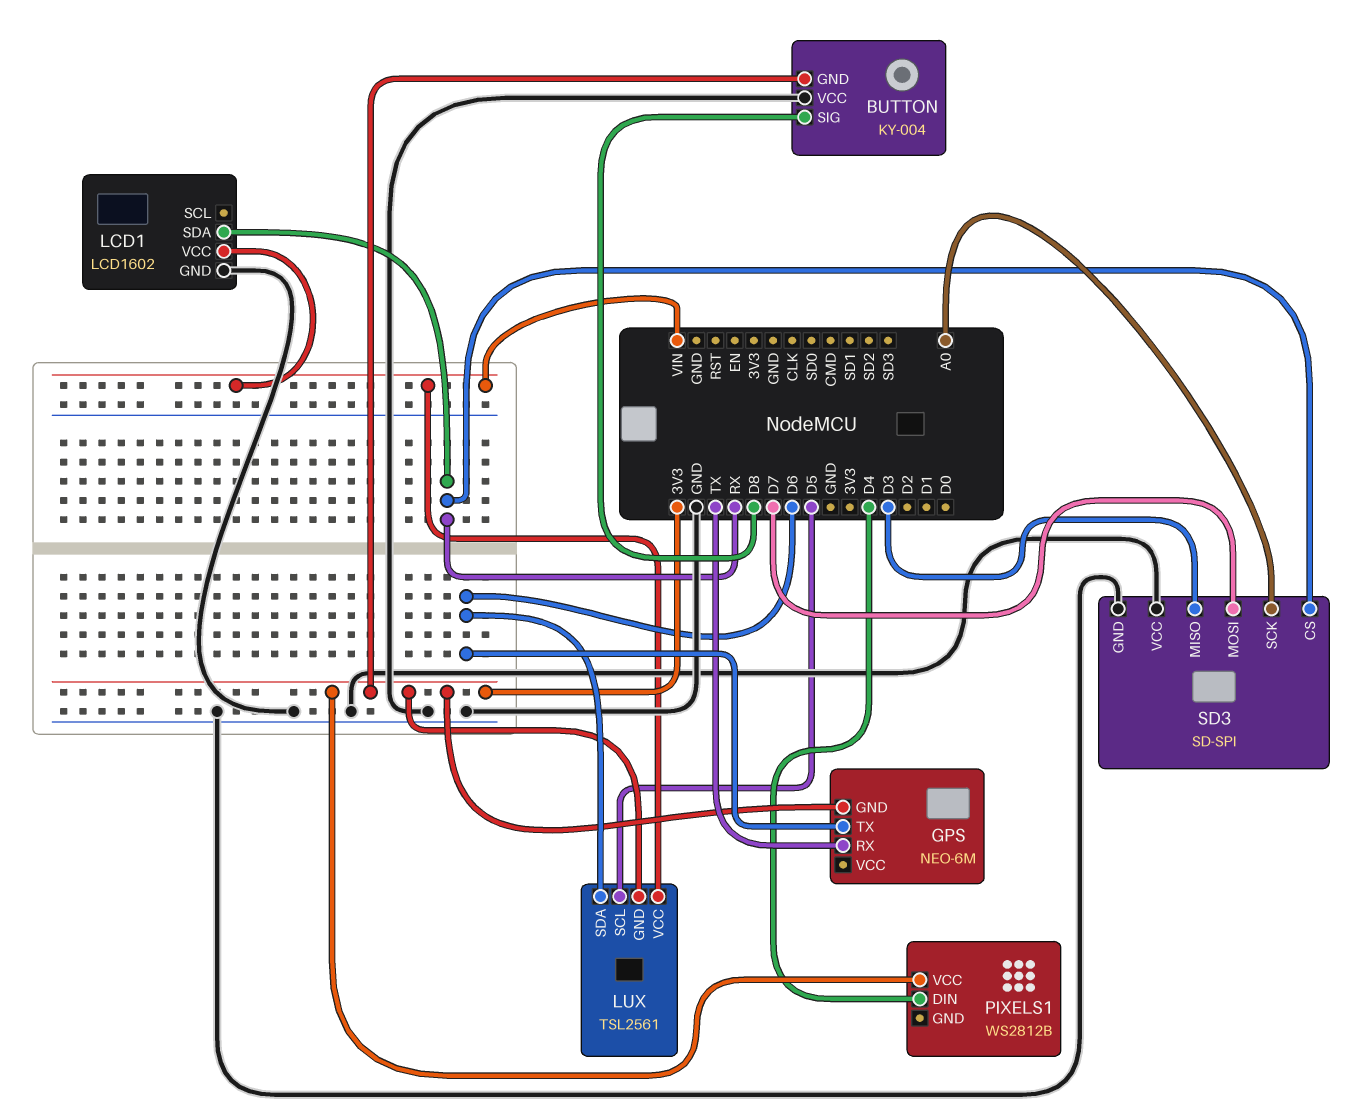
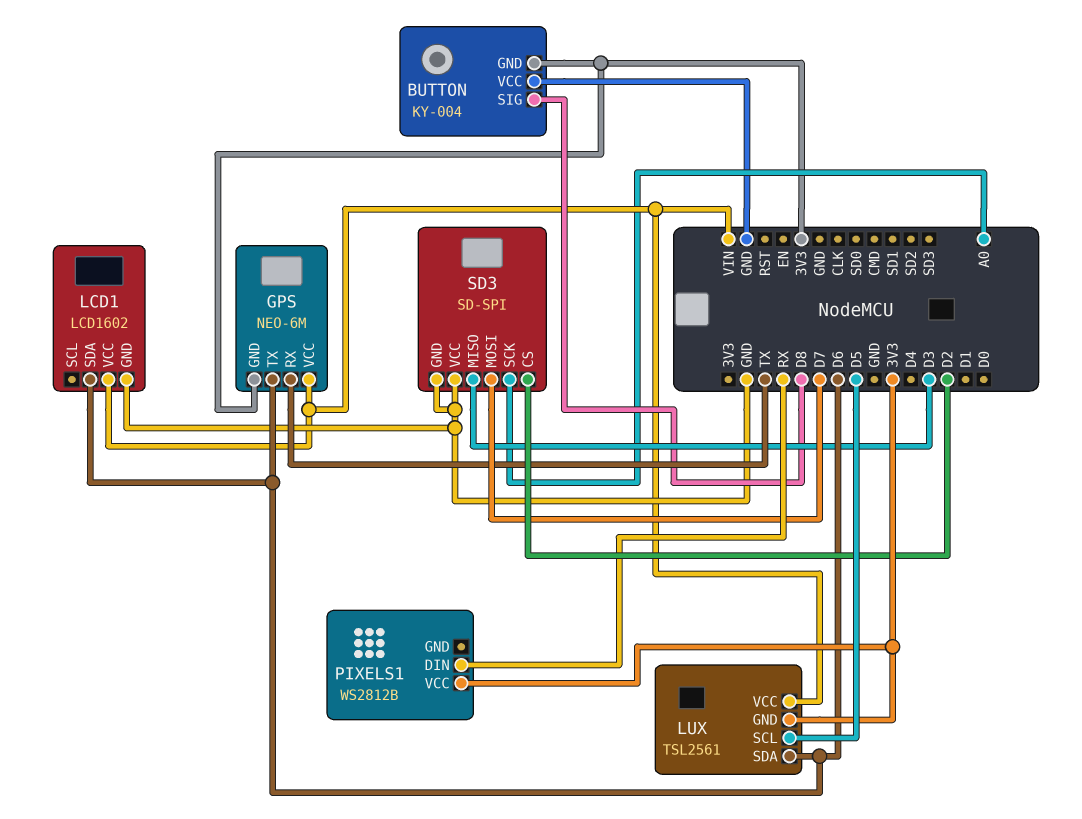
GPS pin VCC: none -> VIN
LCD1 pin SDA: RX -> D6
PIXELS1 pin DIN: D4 -> RX
SD3 pin CS: RX -> D2

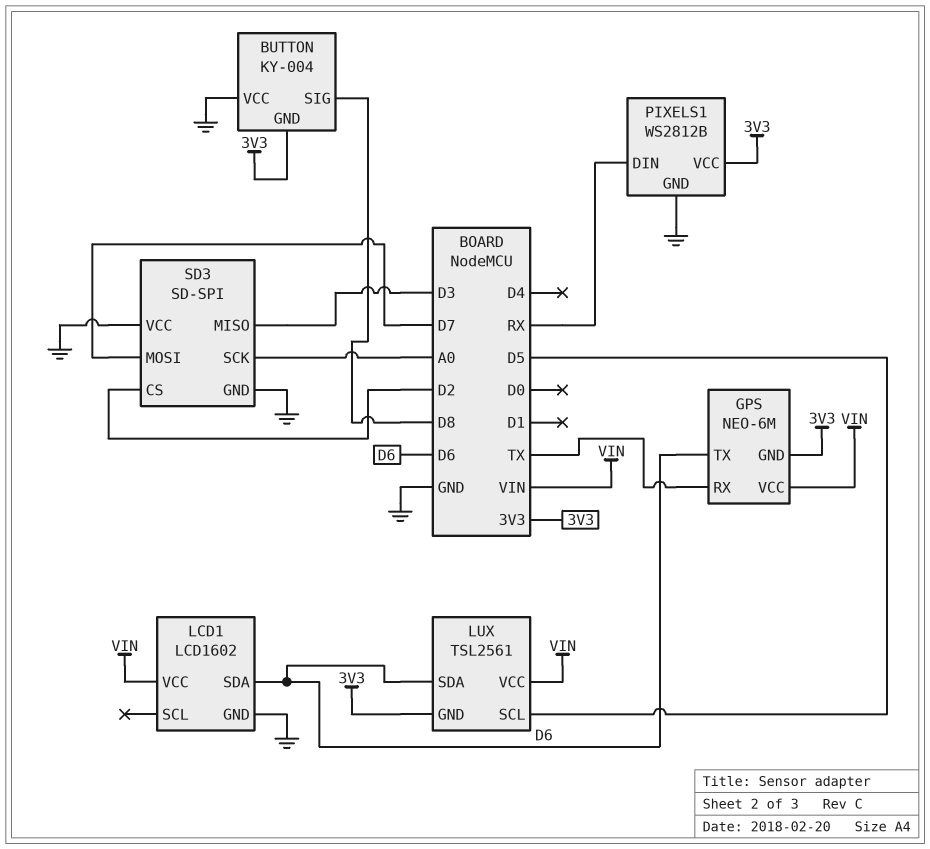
PIXELS1 pin GND: none -> GND

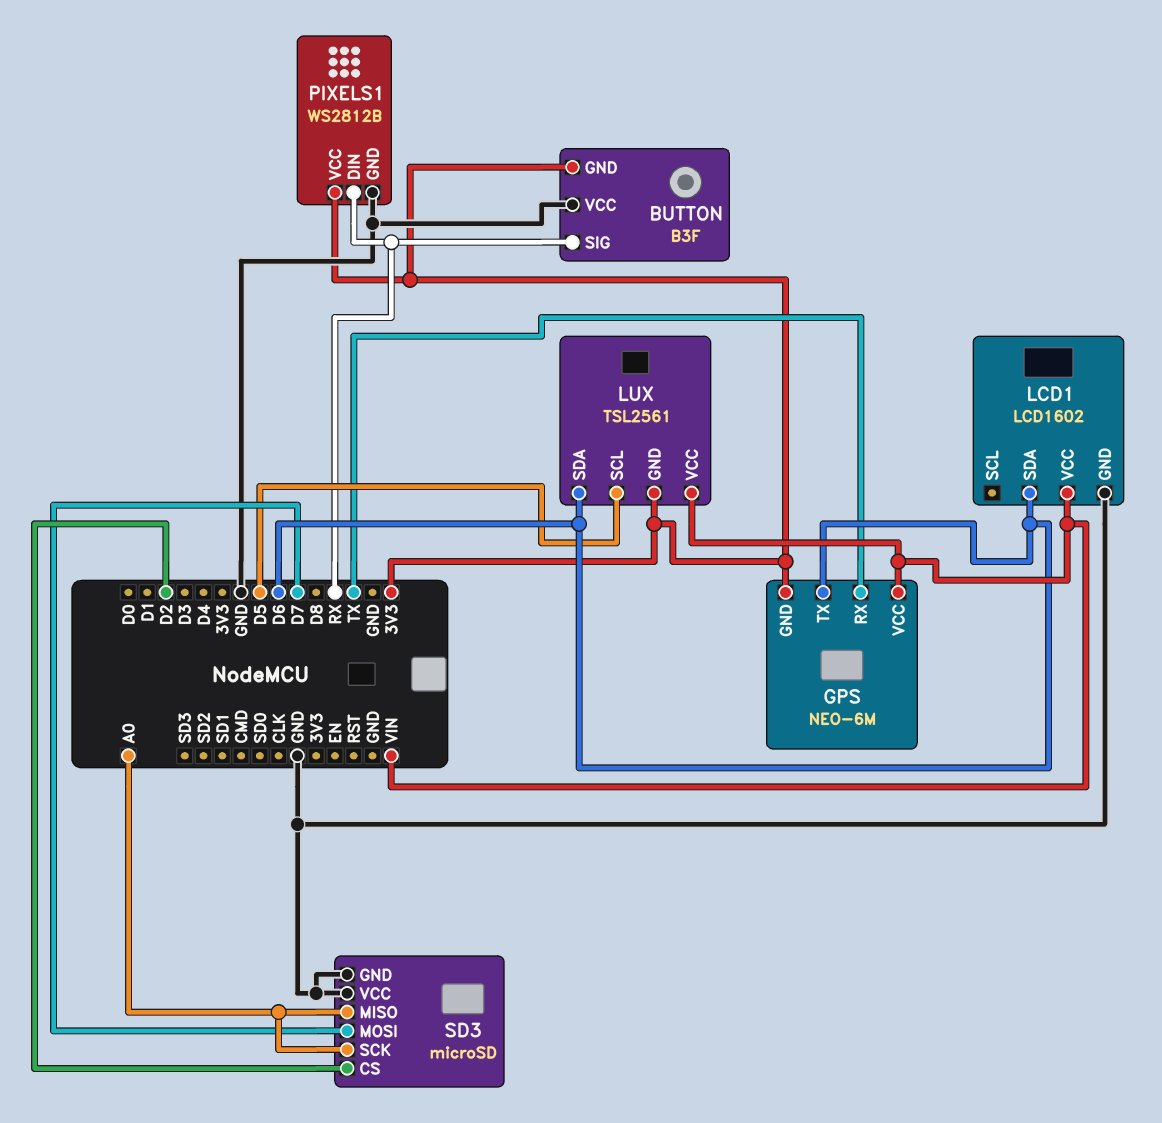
BUTTON: KY-004 -> B3F
BUTTON pin SIG: D8 -> RX
SD3: SD-SPI -> microSD
SD3 pin MISO: D3 -> A0

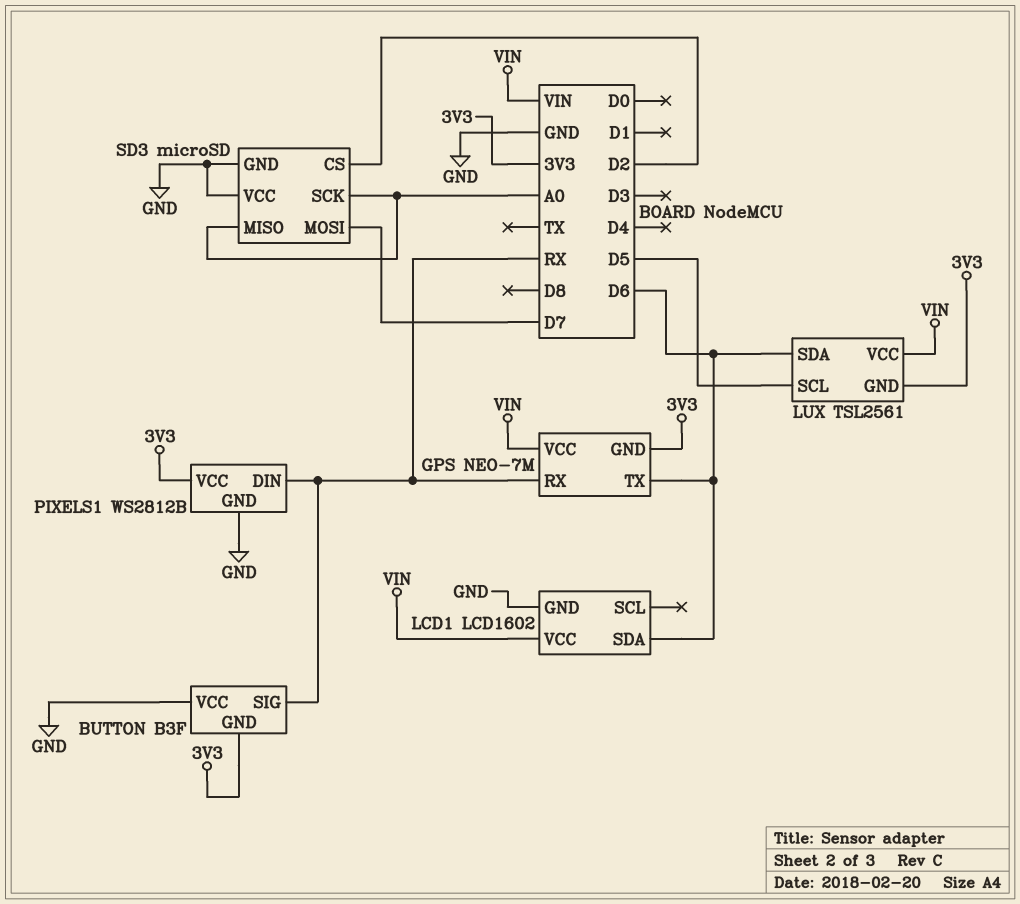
GPS: NEO-6M -> NEO-7M
GPS pin RX: TX -> RX

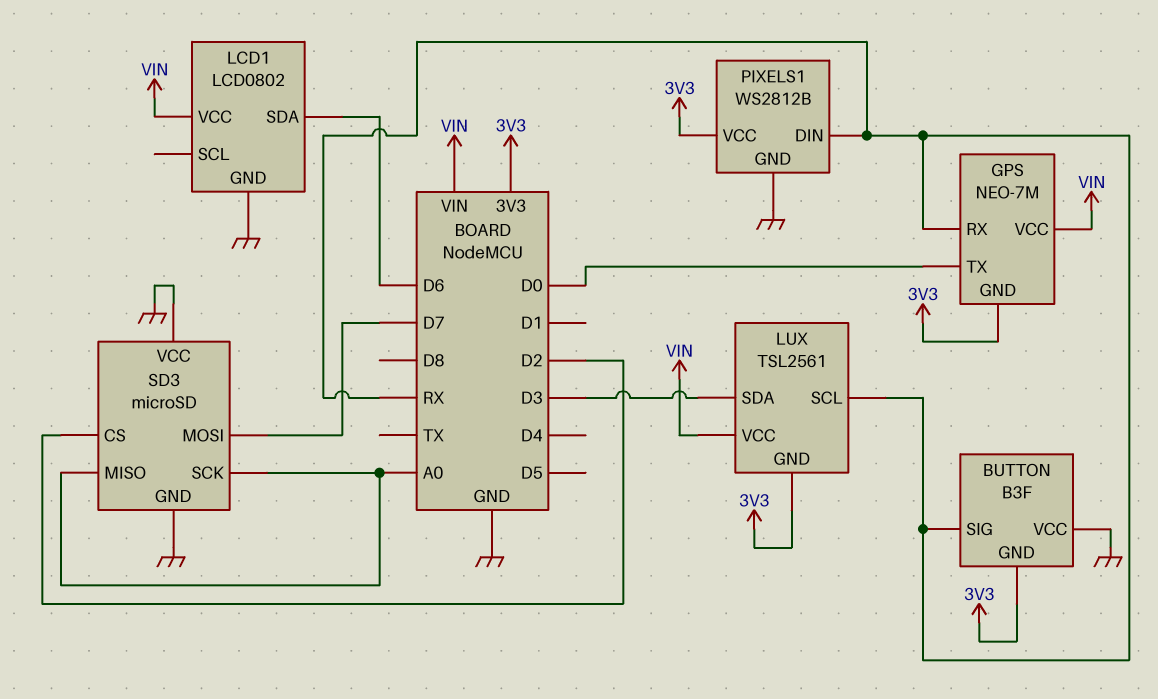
GPS pin TX: D6 -> D0
LCD1: LCD1602 -> LCD0802
LUX pin SCL: D5 -> RX
LUX pin SDA: D6 -> D3

